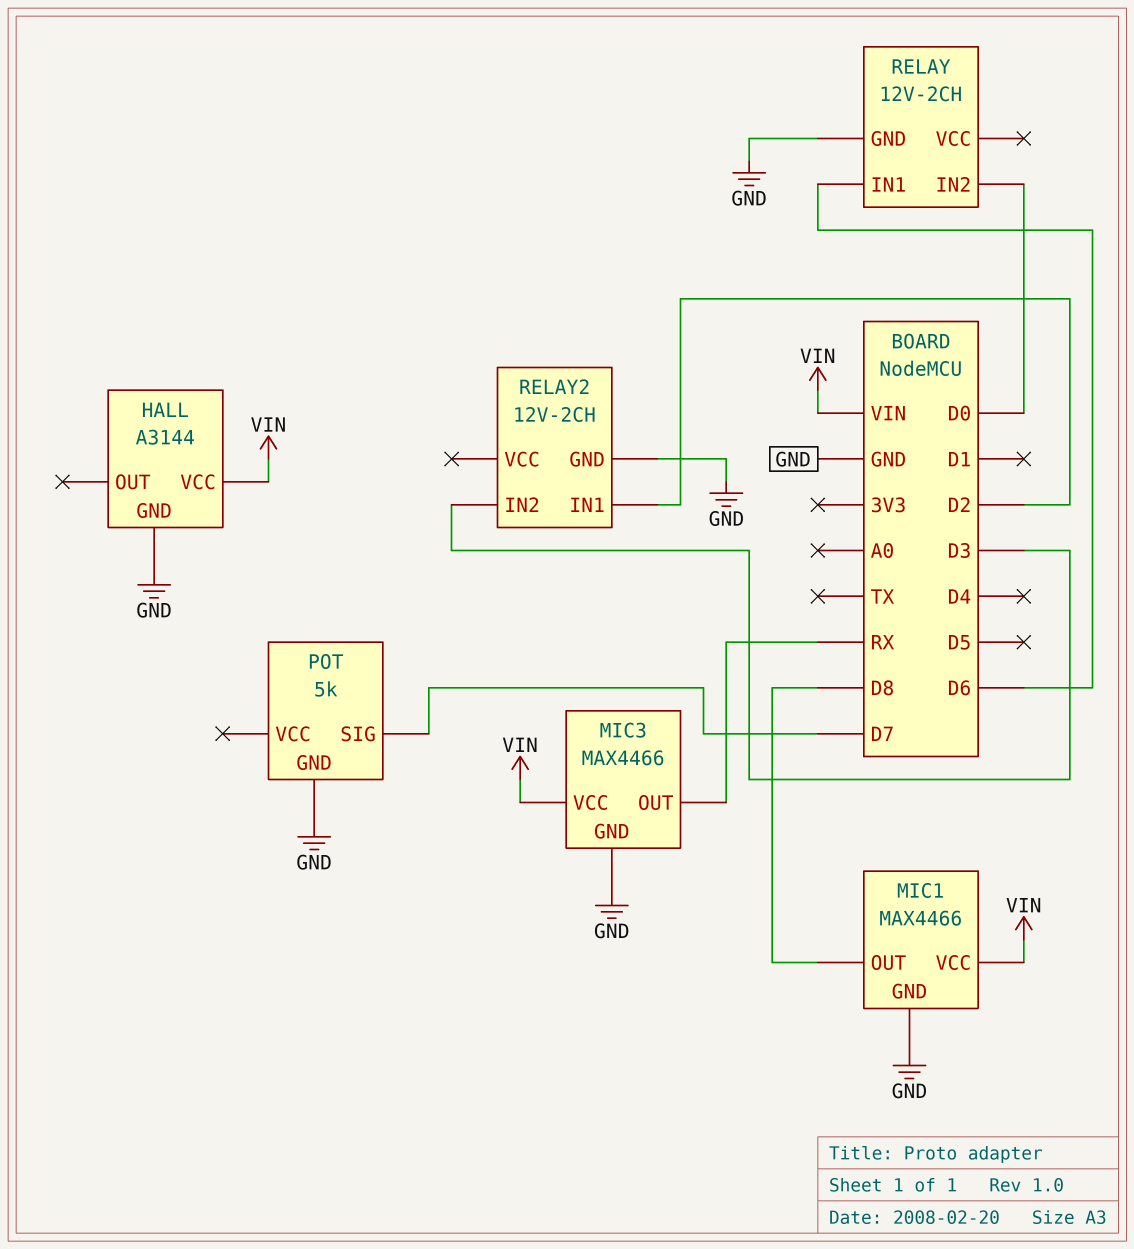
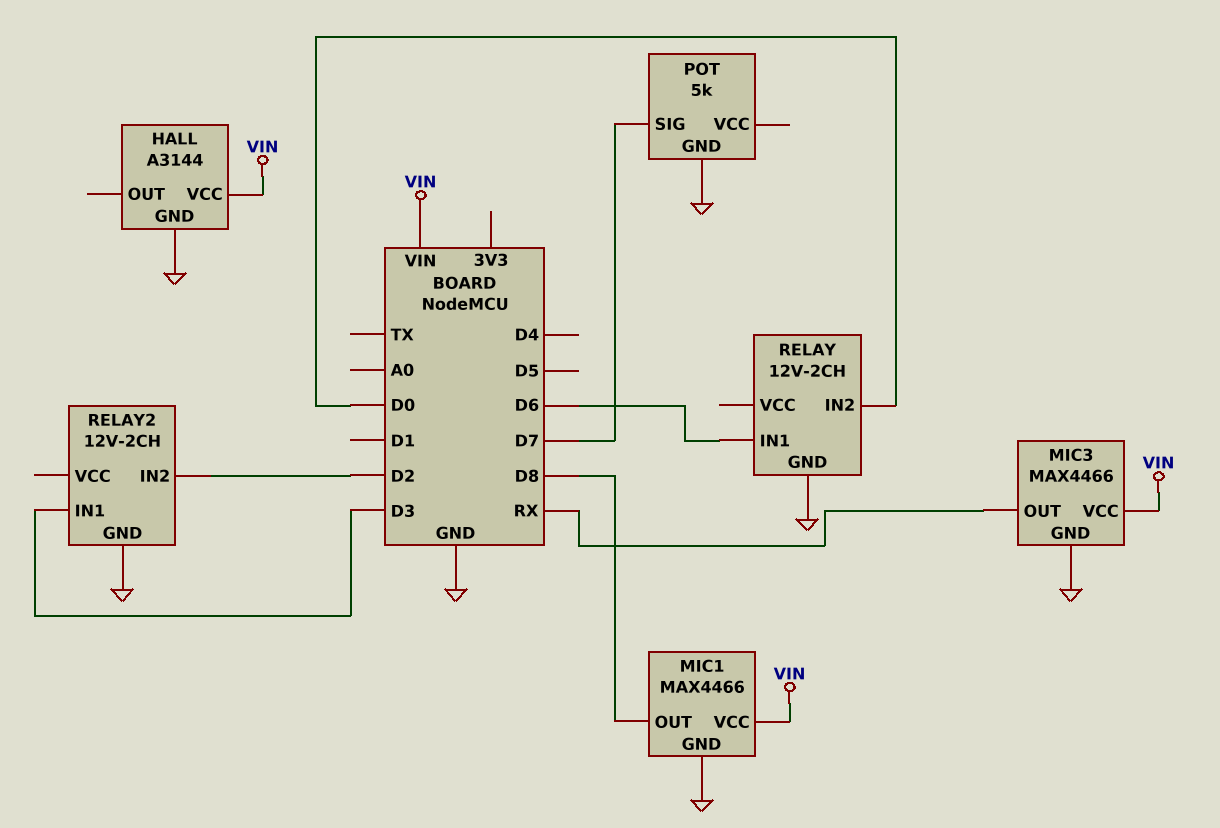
RELAY2 pin IN1: D2 -> D3
RELAY2 pin IN2: D3 -> D2

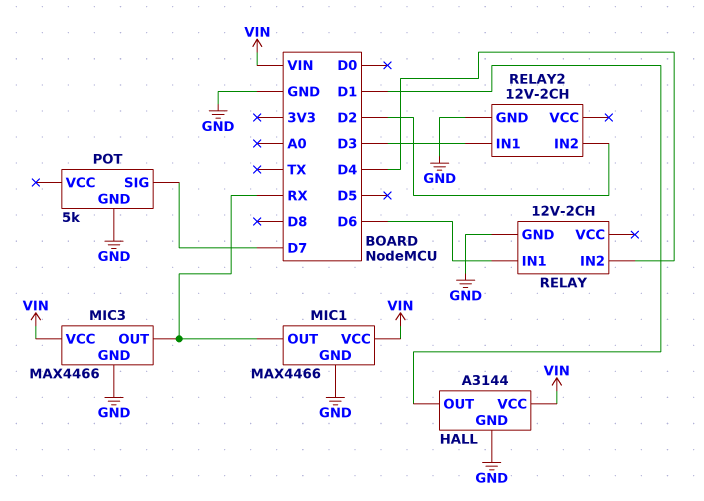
HALL pin OUT: none -> D1
MIC1 pin OUT: D8 -> RX
RELAY pin IN2: D0 -> D4

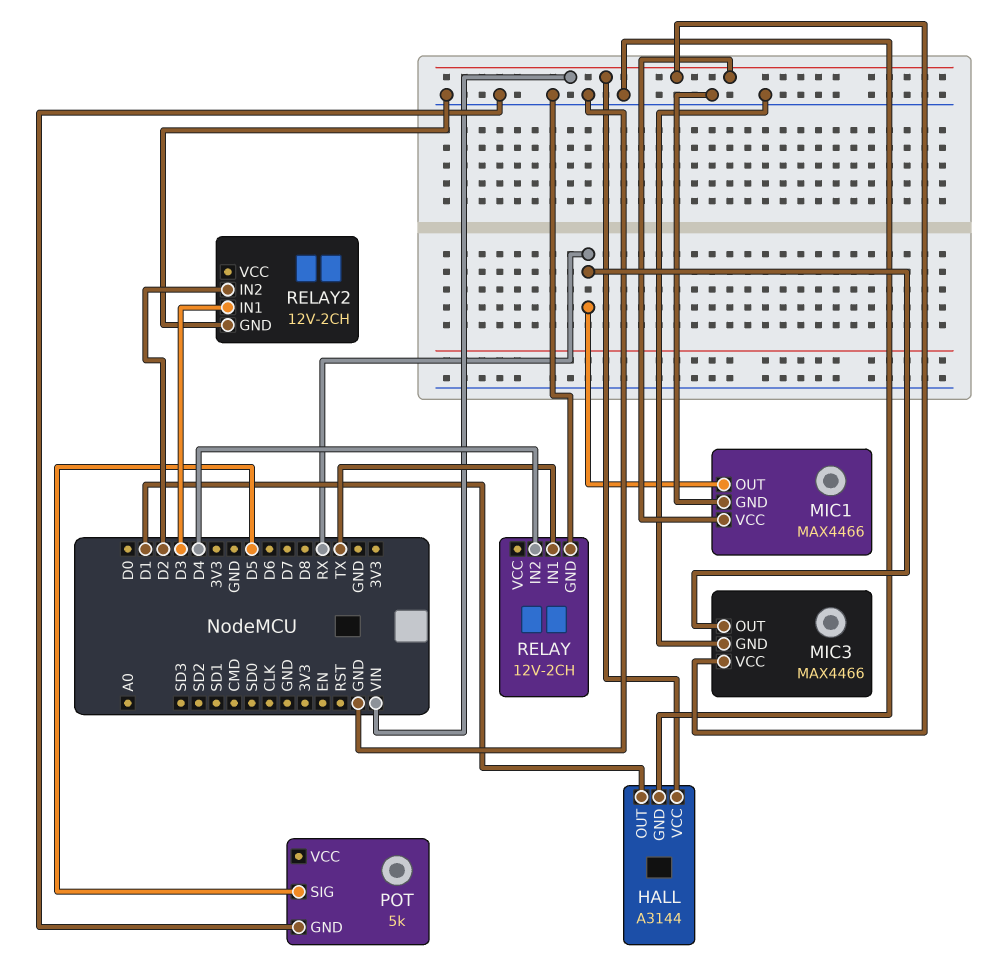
POT pin SIG: D7 -> D5
RELAY pin IN1: D6 -> TX

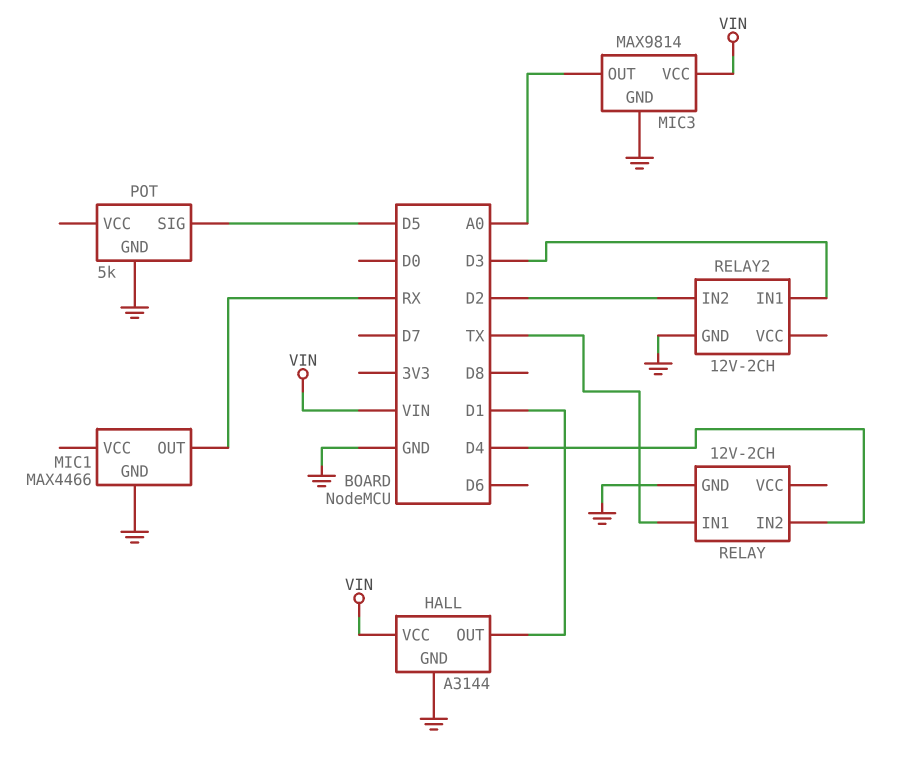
MIC1 pin VCC: VIN -> none
MIC3: MAX4466 -> MAX9814
MIC3 pin OUT: RX -> A0

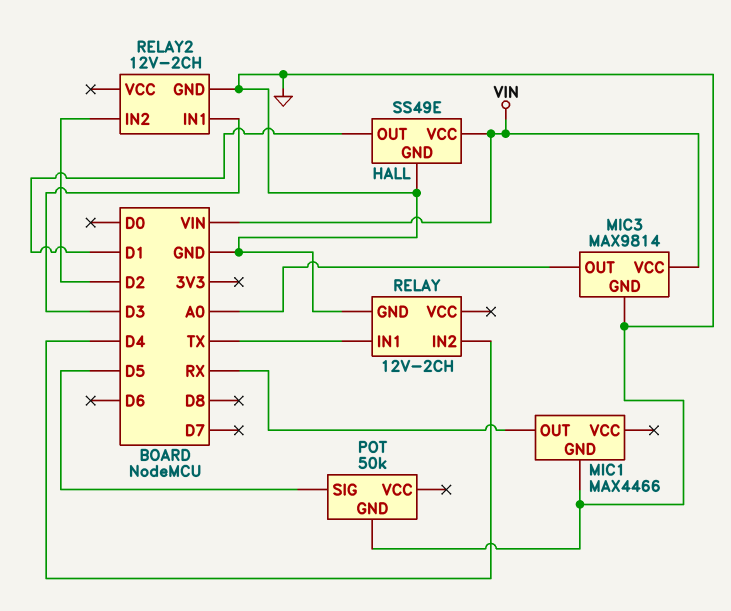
HALL: A3144 -> SS49E
POT: 5k -> 50k

